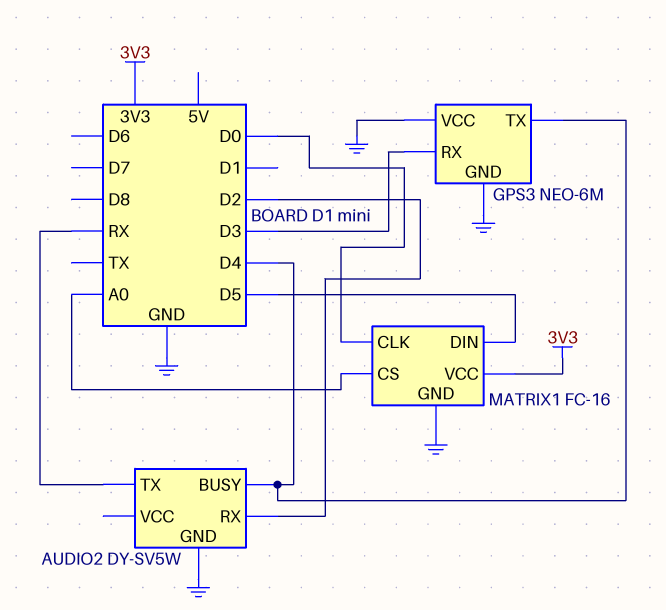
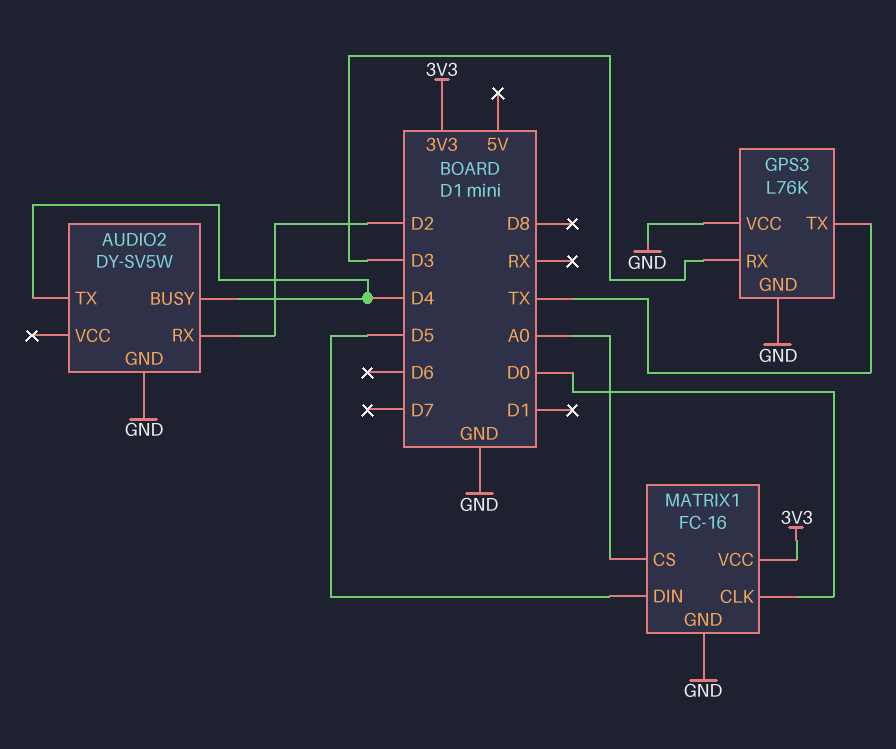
AUDIO2 pin TX: RX -> D4
GPS3: NEO-6M -> L76K
GPS3 pin TX: D4 -> TX

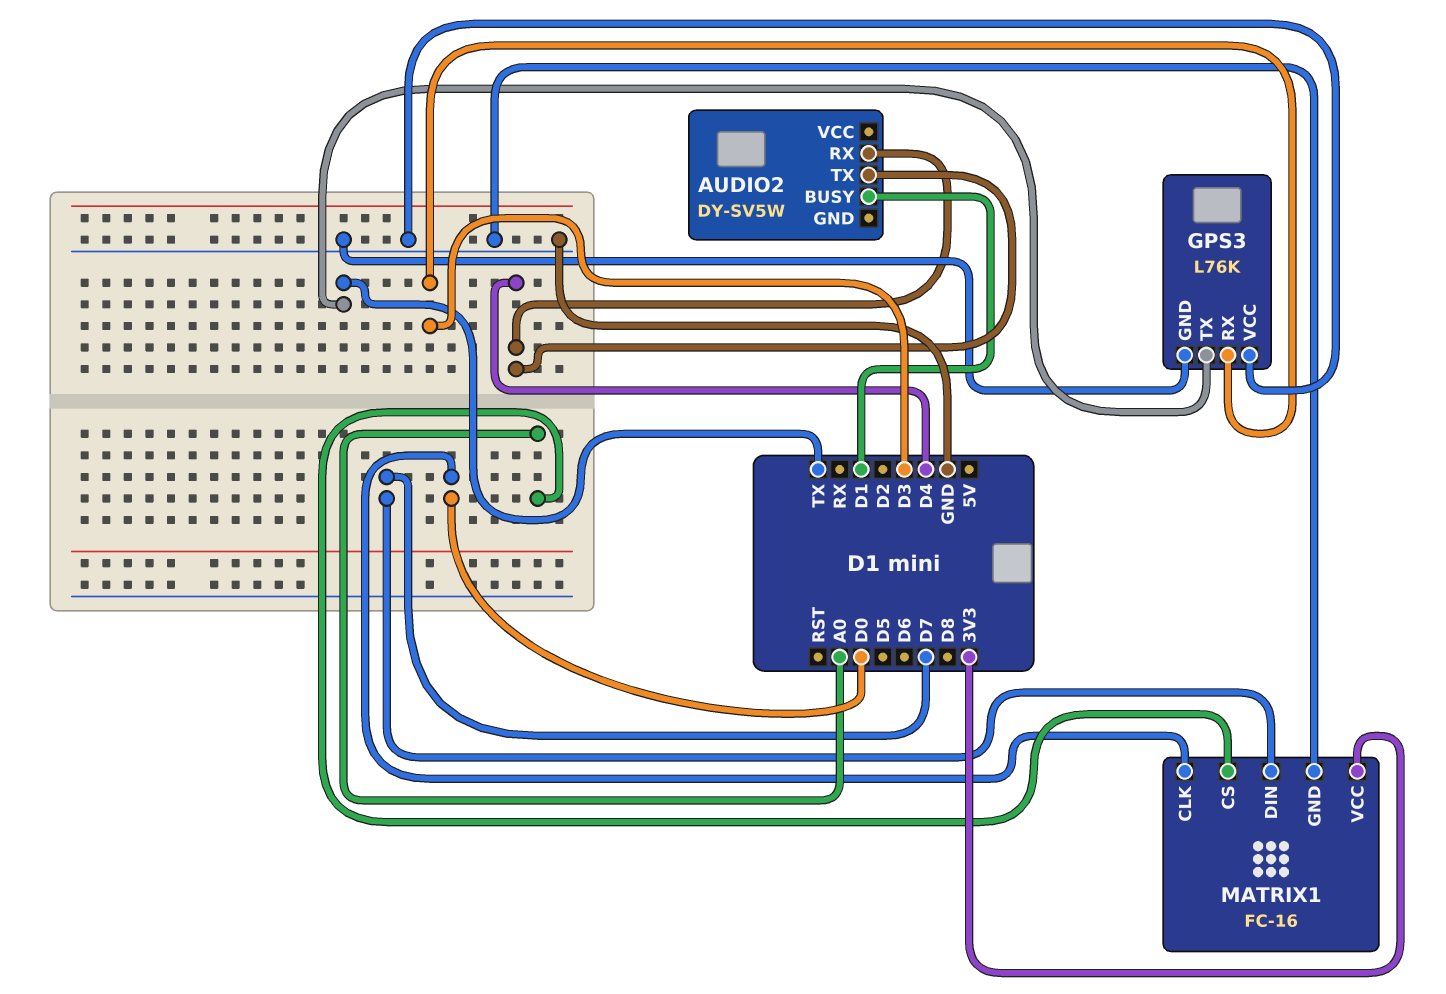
AUDIO2 pin BUSY: D4 -> D1
AUDIO2 pin GND: GND -> none
AUDIO2 pin RX: D2 -> D4
MATRIX1 pin DIN: D5 -> D7

